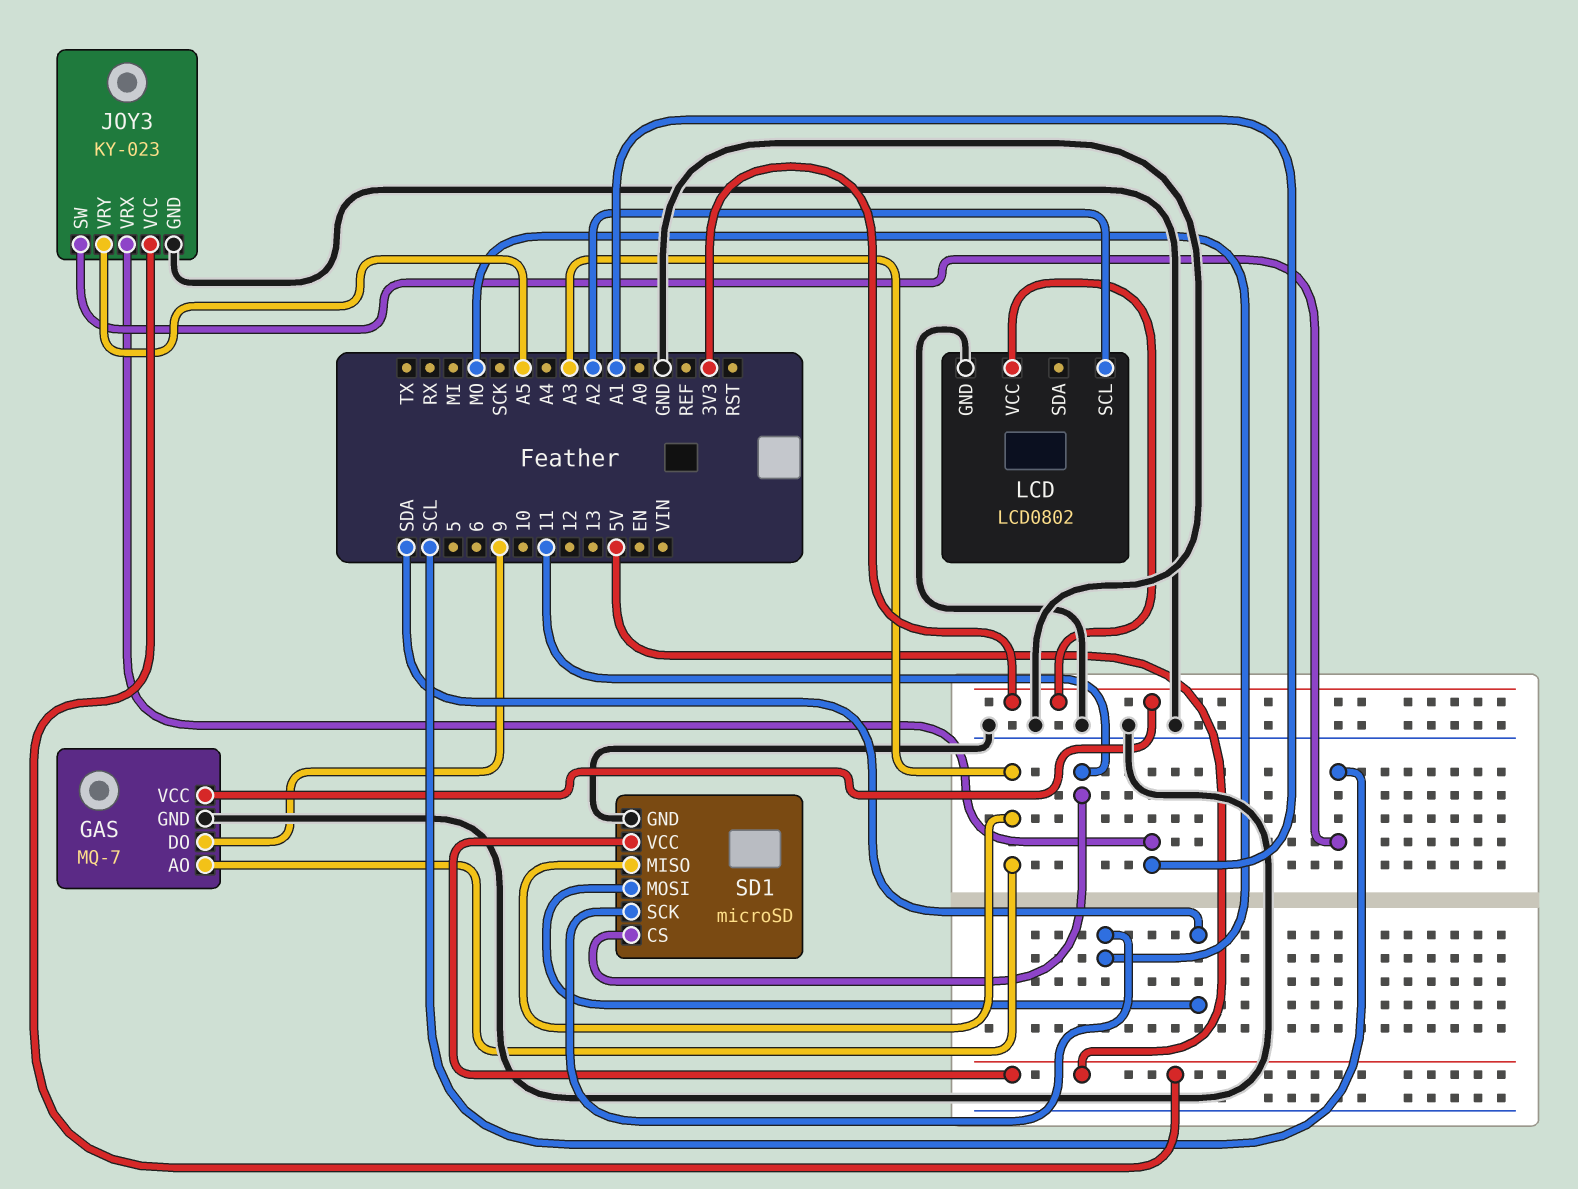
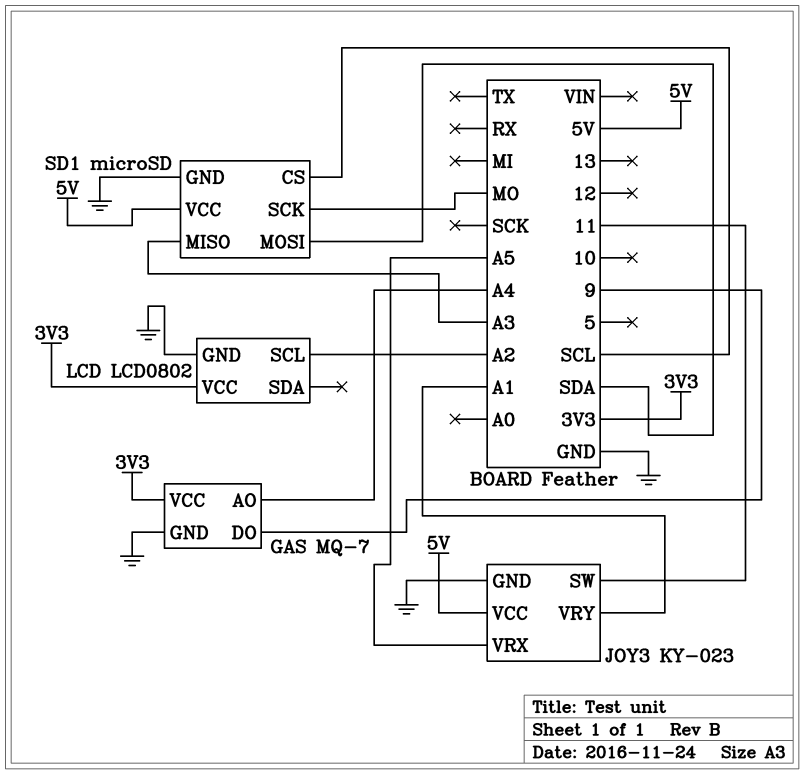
GAS pin AO: A3 -> A4
JOY3 pin SW: SCL -> 11
JOY3 pin VRX: A1 -> A5
JOY3 pin VRY: A5 -> A1
SD1 pin CS: 11 -> SCL

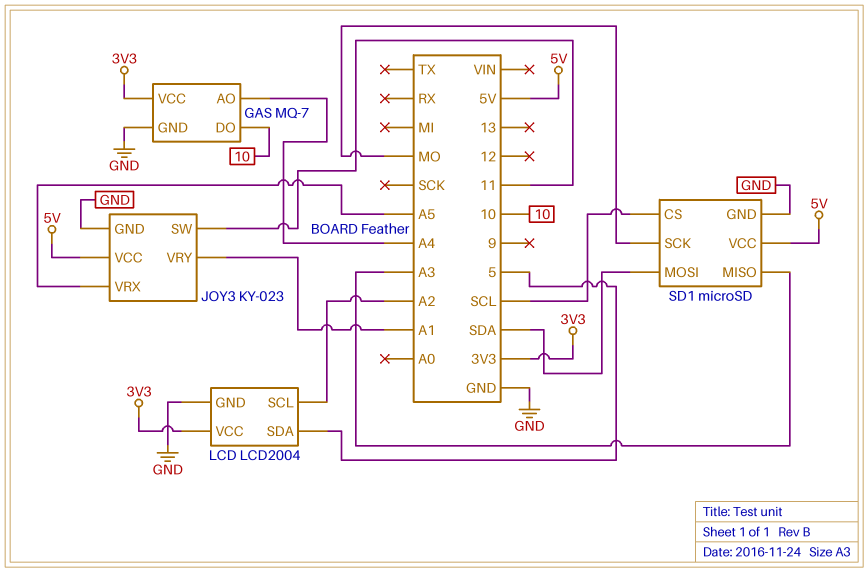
GAS pin DO: 9 -> 10
LCD: LCD0802 -> LCD2004
LCD pin SDA: none -> 5

